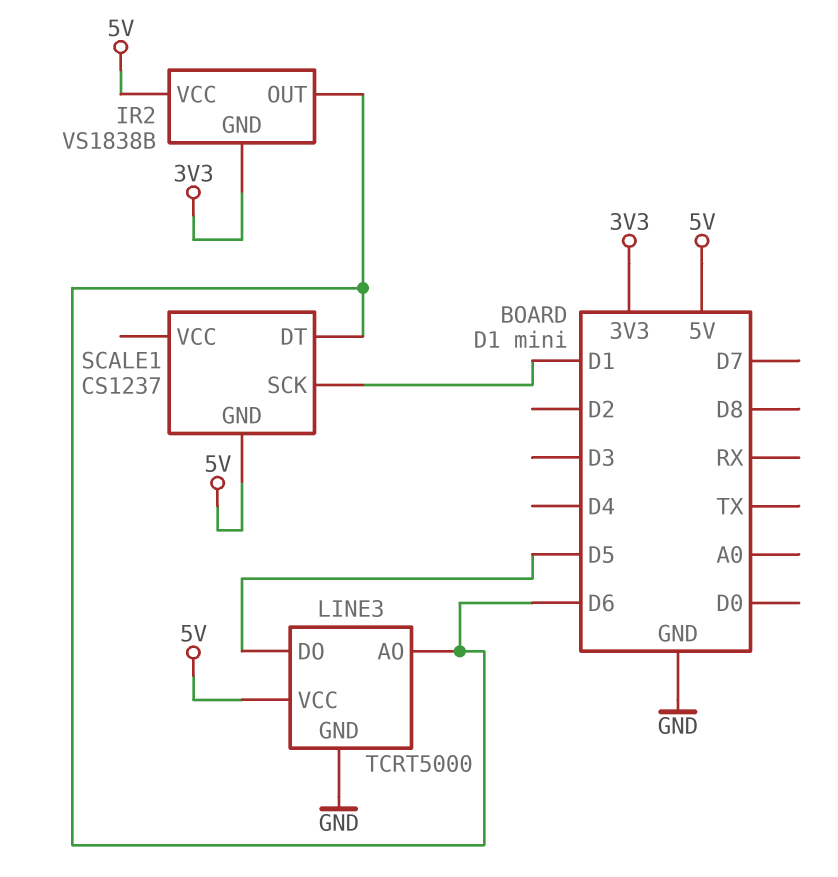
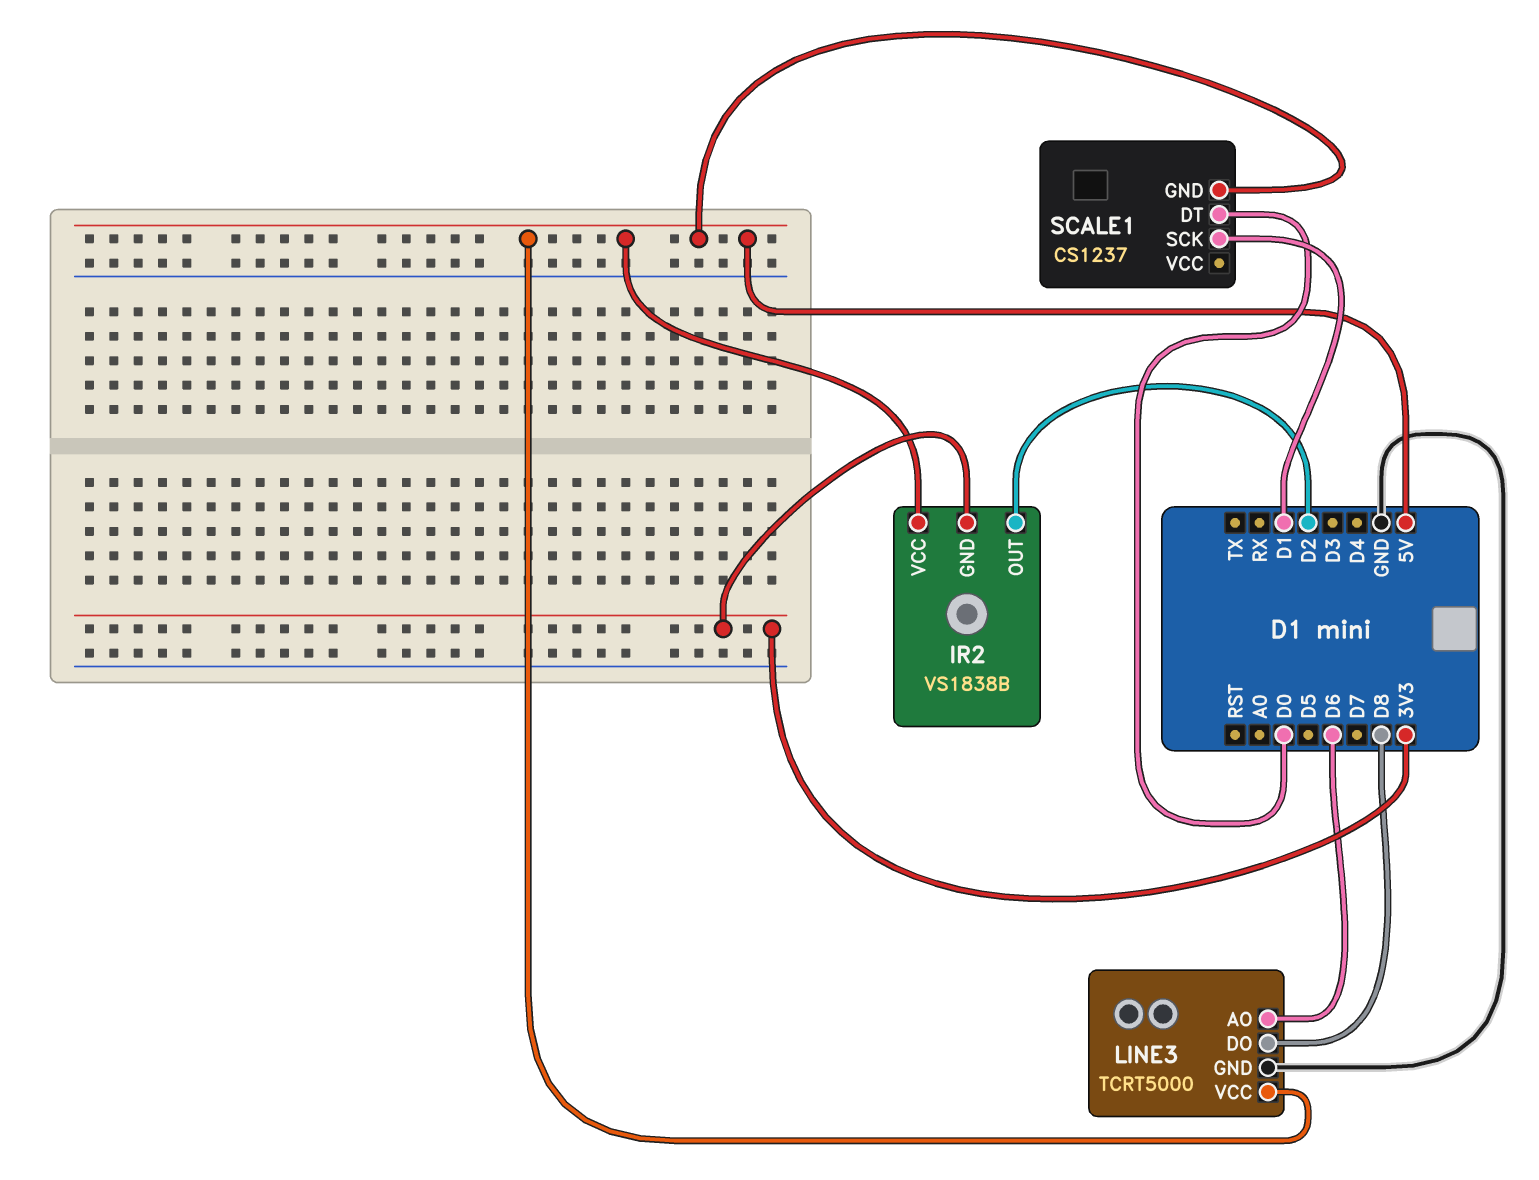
IR2 pin OUT: D6 -> D2
LINE3 pin DO: D5 -> D8
SCALE1 pin DT: D6 -> D0

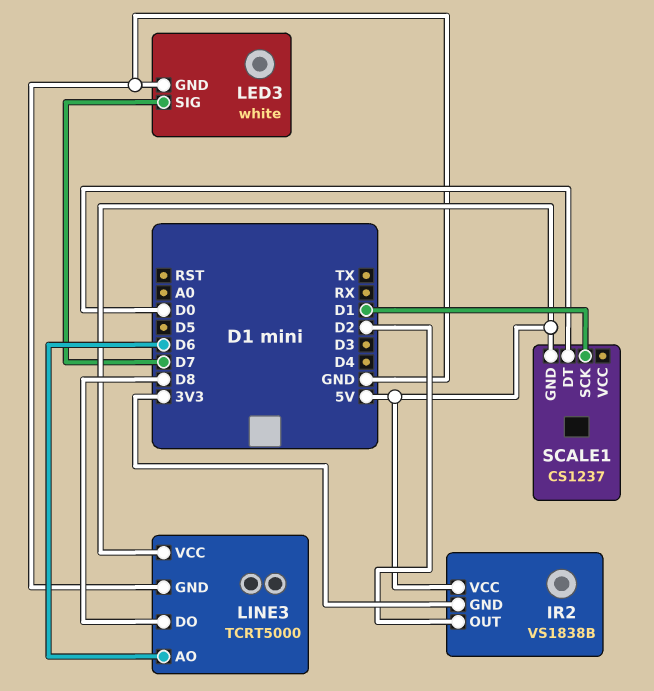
LED3: none -> white
LED3 pin GND: none -> GND
LED3 pin SIG: none -> D7

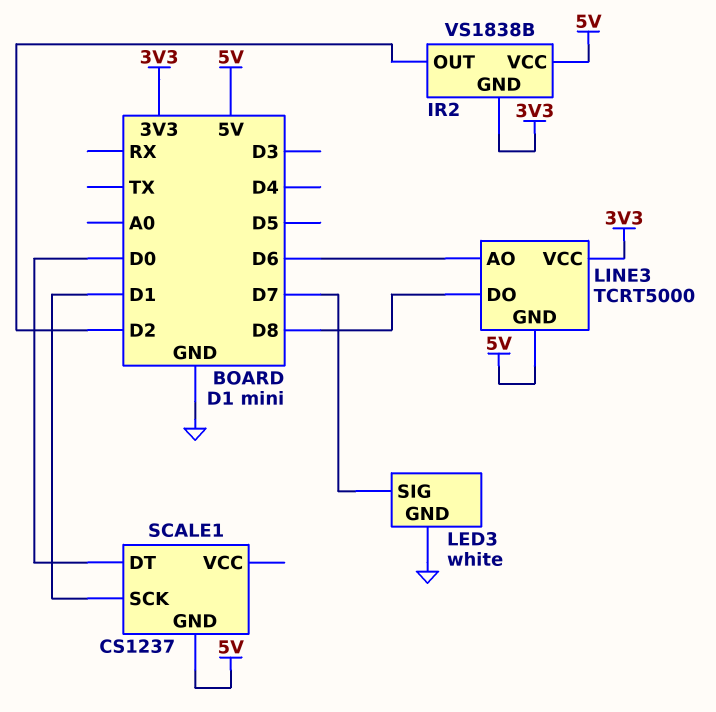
LINE3 pin GND: GND -> 5V
LINE3 pin VCC: 5V -> 3V3

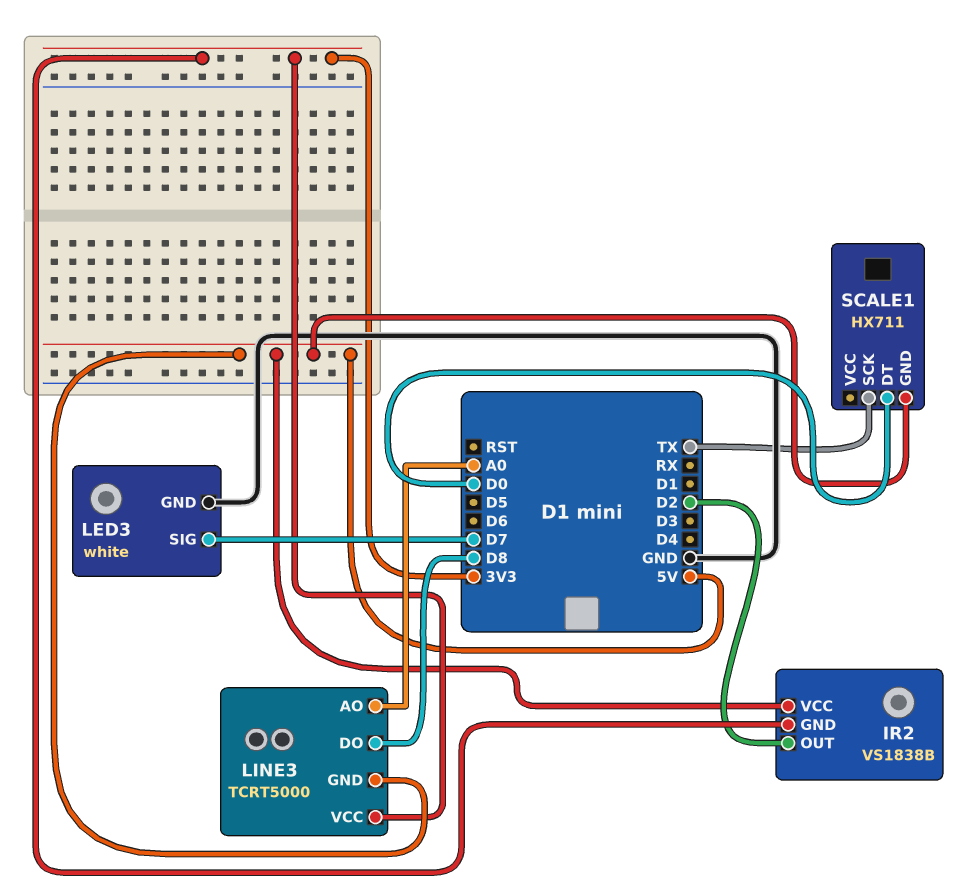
LINE3 pin AO: D6 -> A0
SCALE1: CS1237 -> HX711
SCALE1 pin SCK: D1 -> TX

